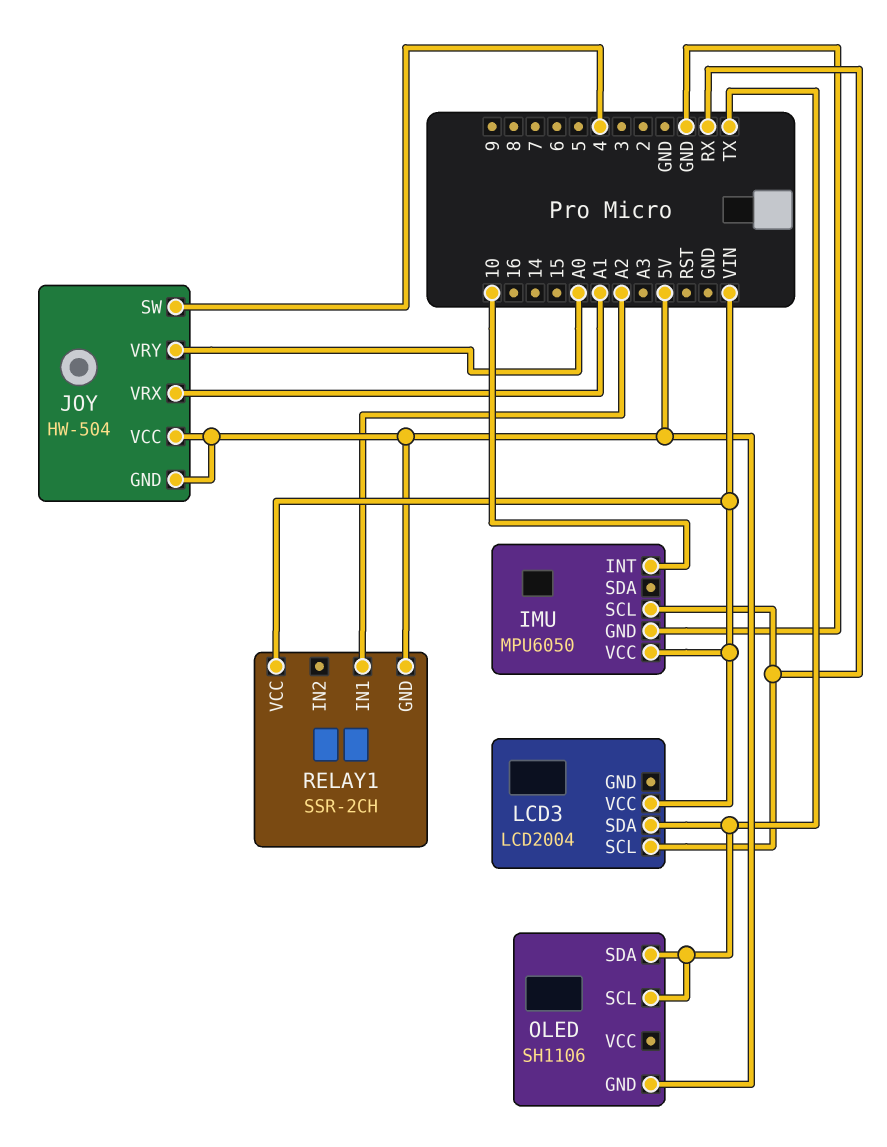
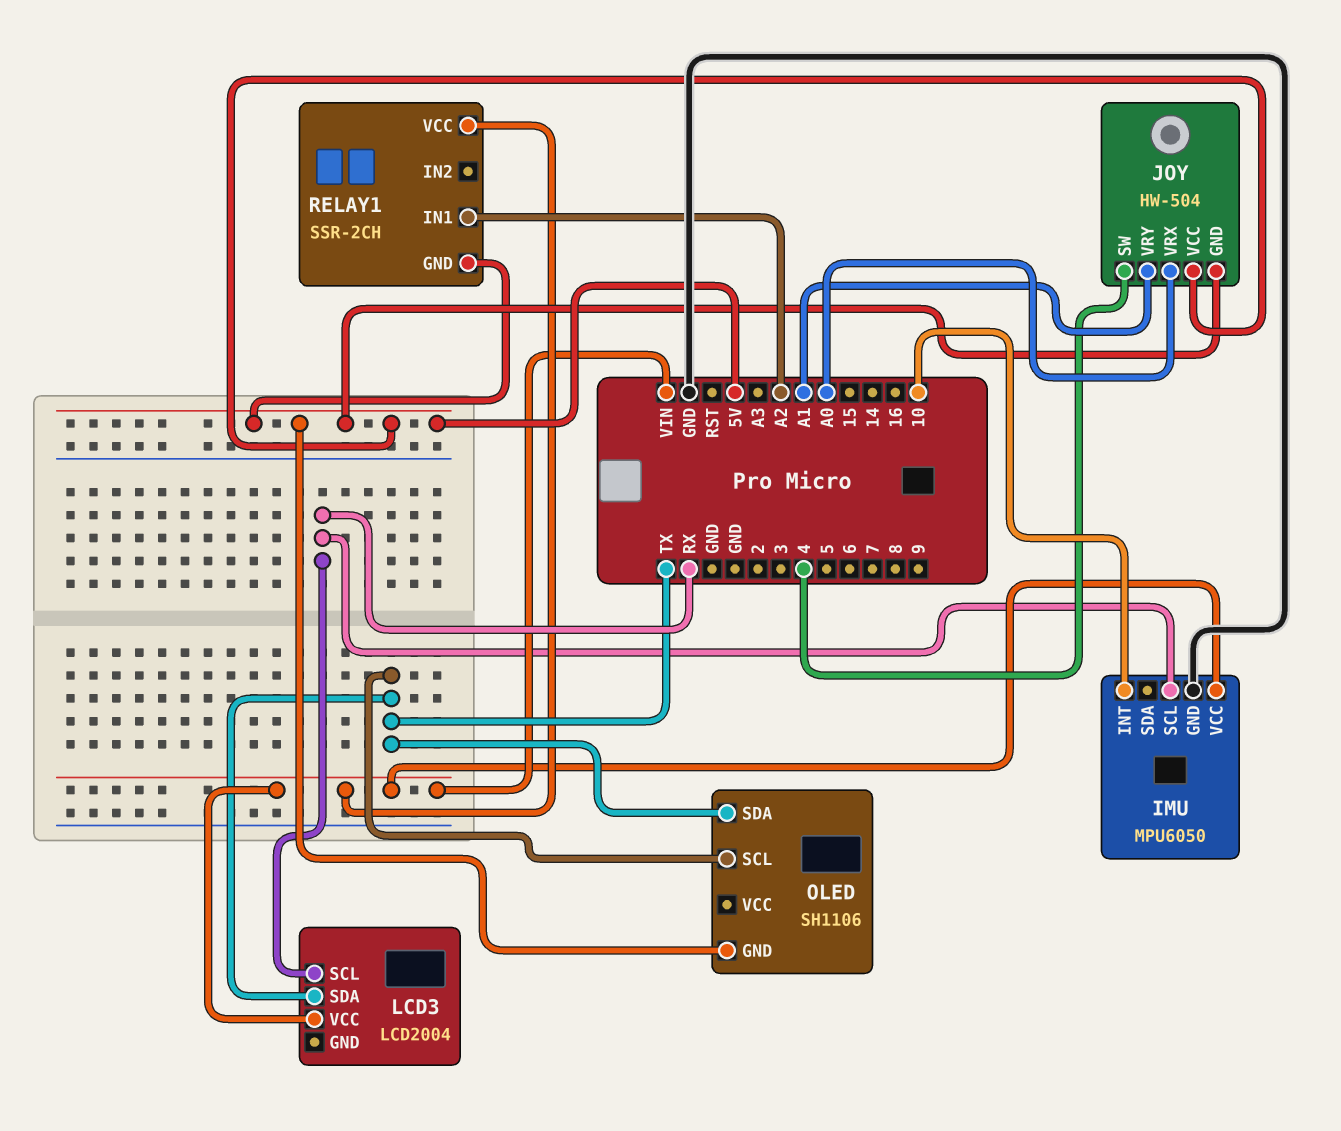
JOY pin VRX: A1 -> A0
JOY pin VRY: A0 -> A1

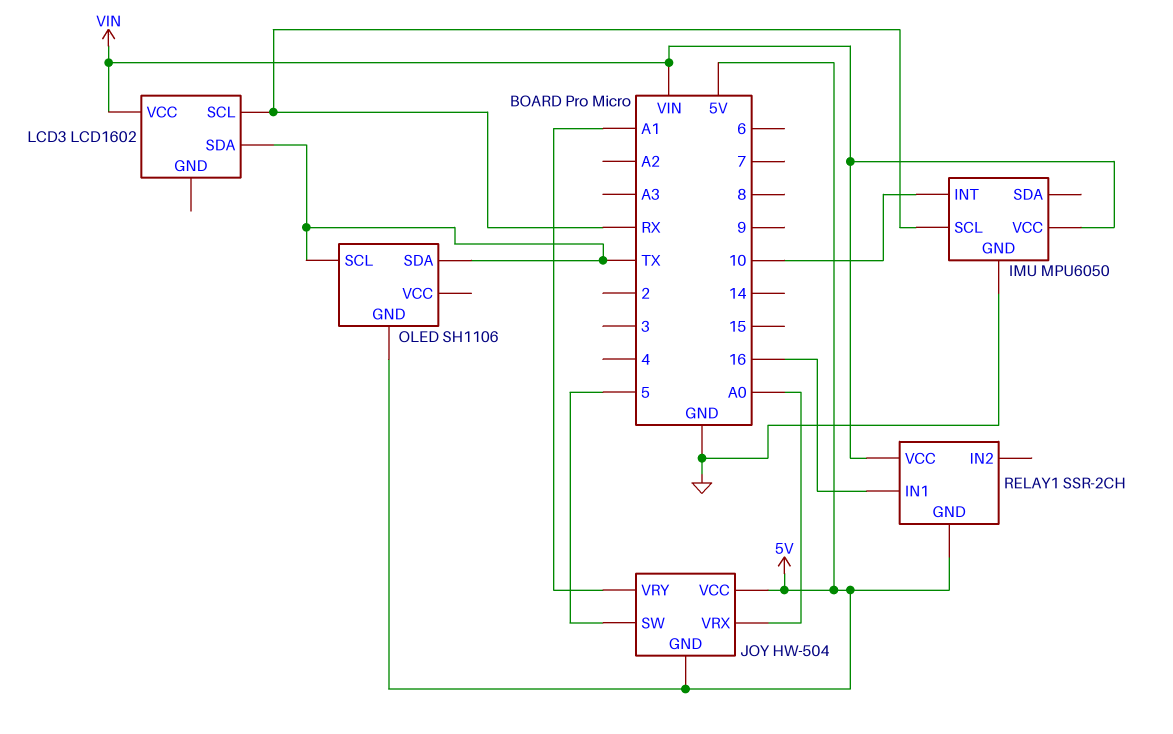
JOY pin SW: 4 -> 5
LCD3: LCD2004 -> LCD1602
RELAY1 pin IN1: A2 -> 16

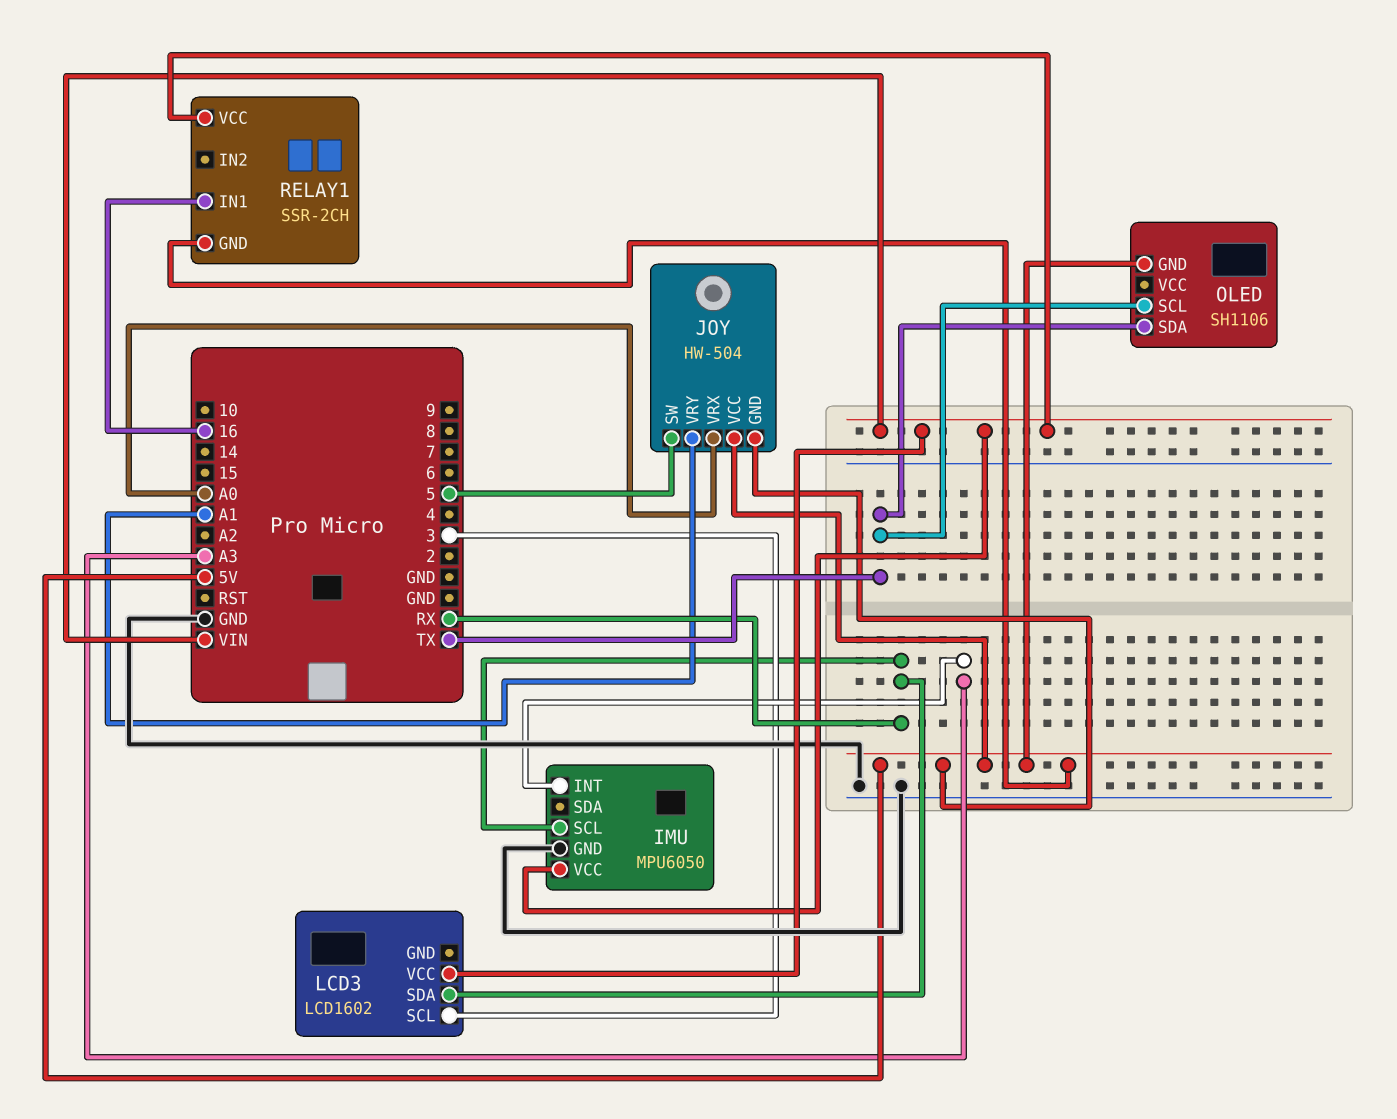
IMU pin INT: 10 -> A3
LCD3 pin SCL: RX -> 3
LCD3 pin SDA: TX -> RX

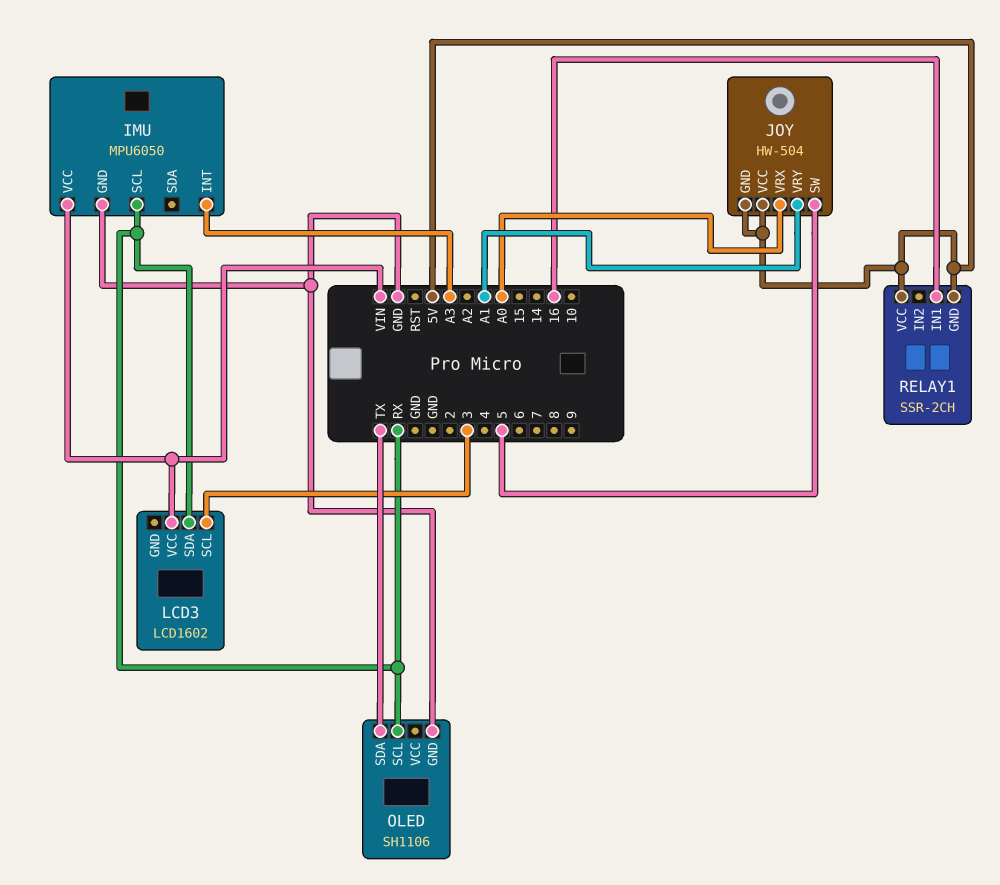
OLED pin GND: 5V -> GND
OLED pin SCL: TX -> RX
RELAY1 pin VCC: VIN -> 5V

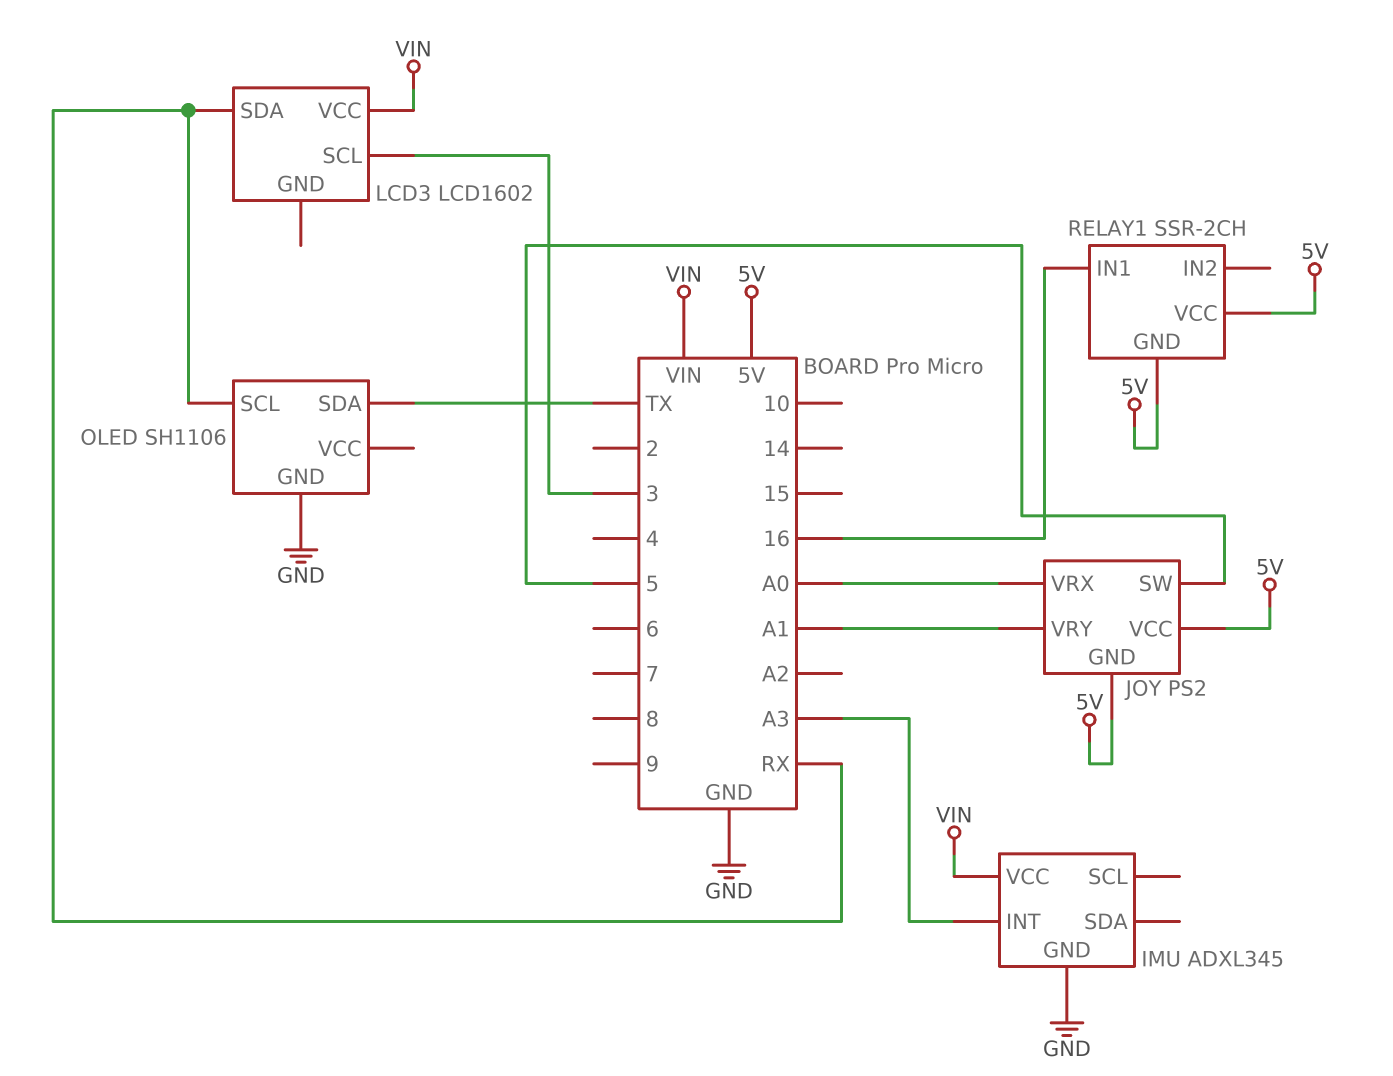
IMU: MPU6050 -> ADXL345
IMU pin SCL: RX -> none
JOY: HW-504 -> PS2

